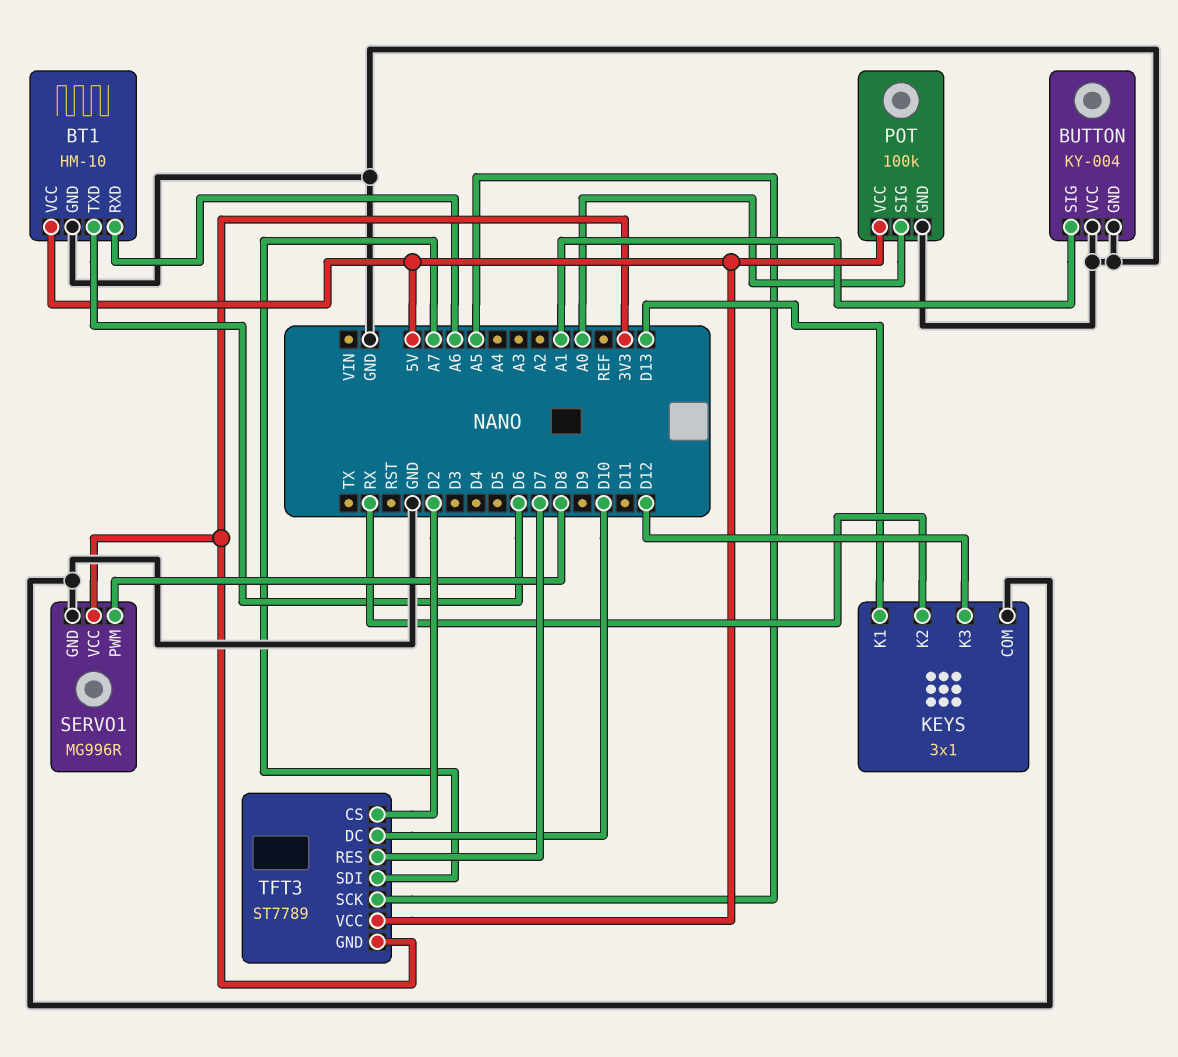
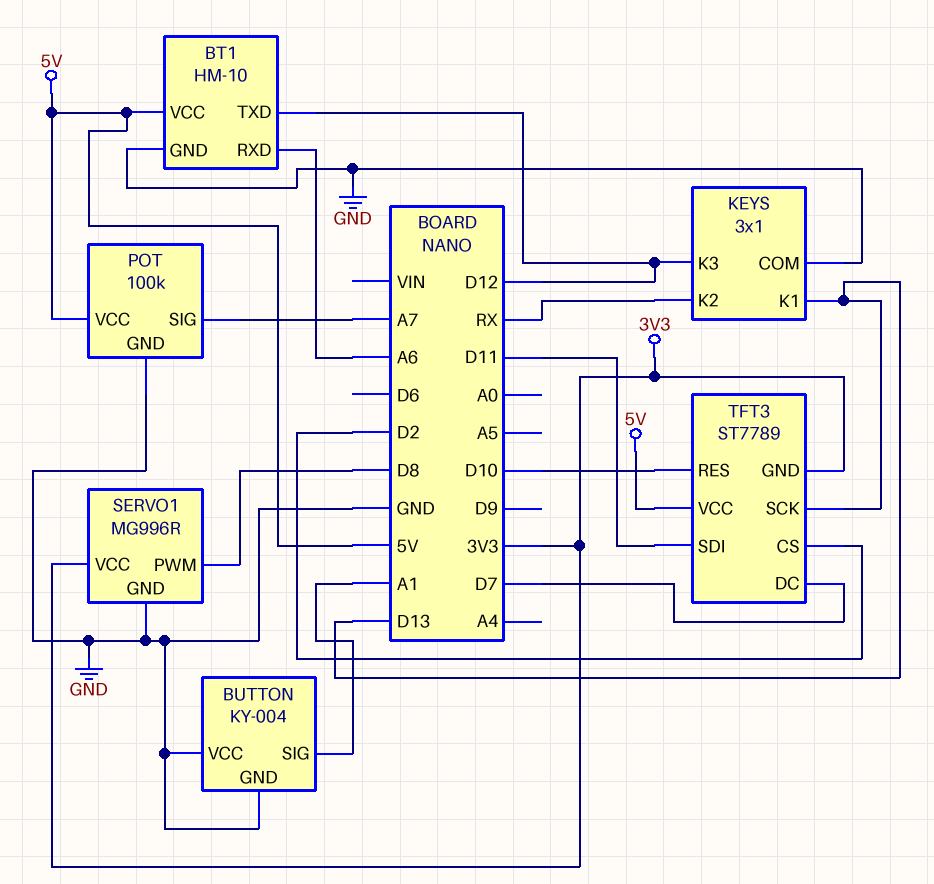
BT1 pin TXD: D6 -> D12
POT pin SIG: A0 -> A7
TFT3 pin DC: D10 -> D7
TFT3 pin RES: D7 -> D10
TFT3 pin SCK: A5 -> D13
TFT3 pin SDI: A7 -> D11

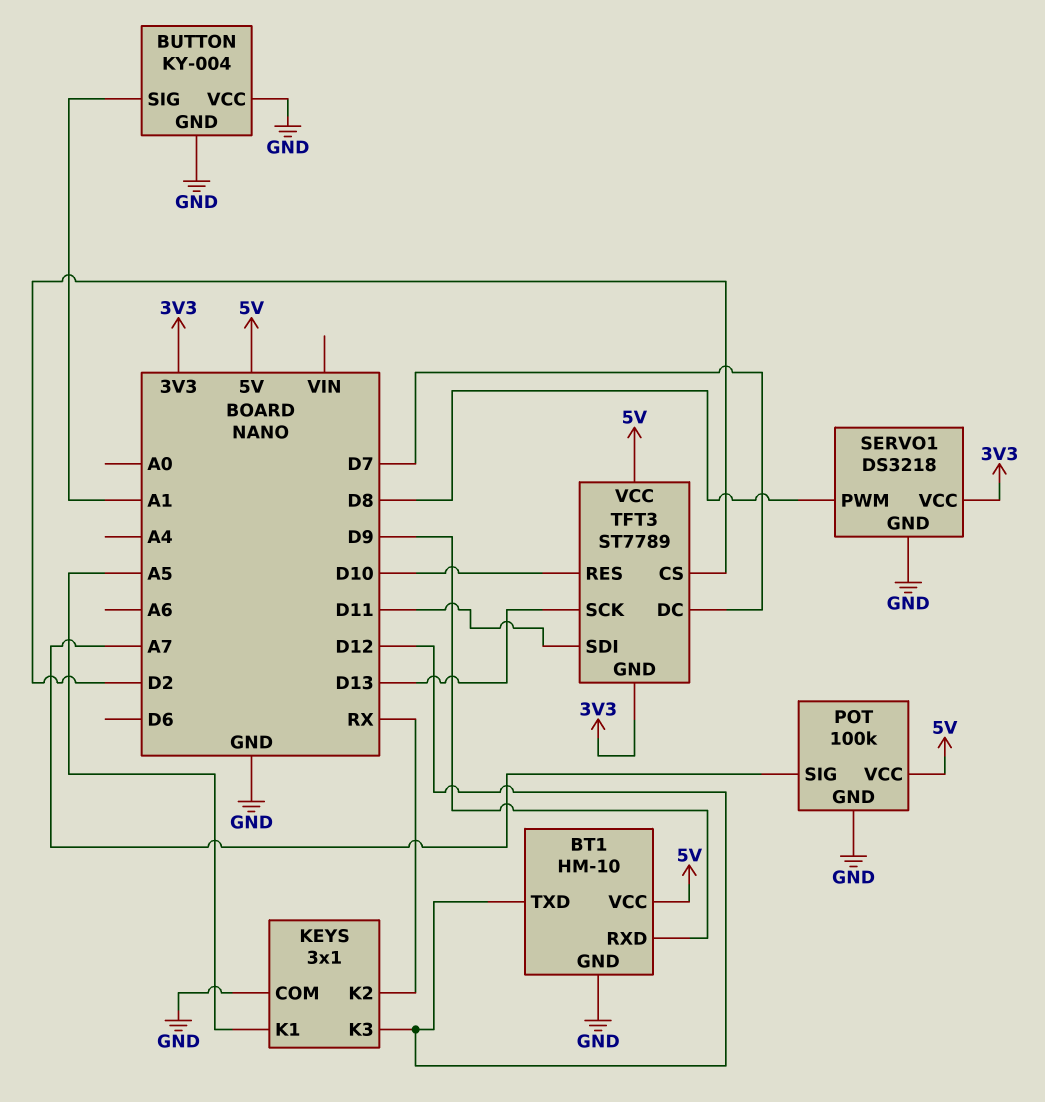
BT1 pin RXD: A6 -> D9
KEYS pin K1: D13 -> A5
SERVO1: MG996R -> DS3218

